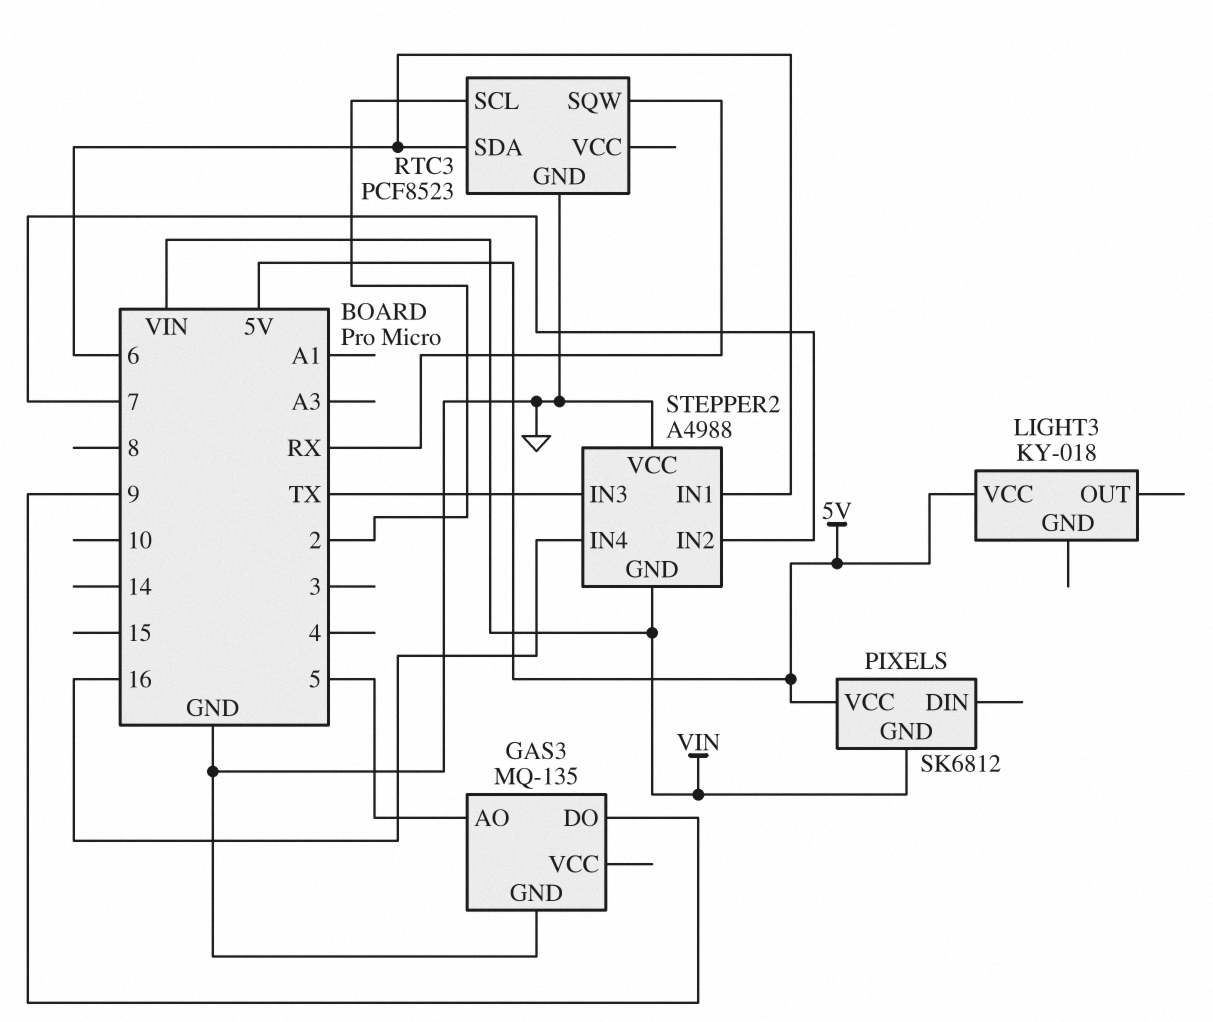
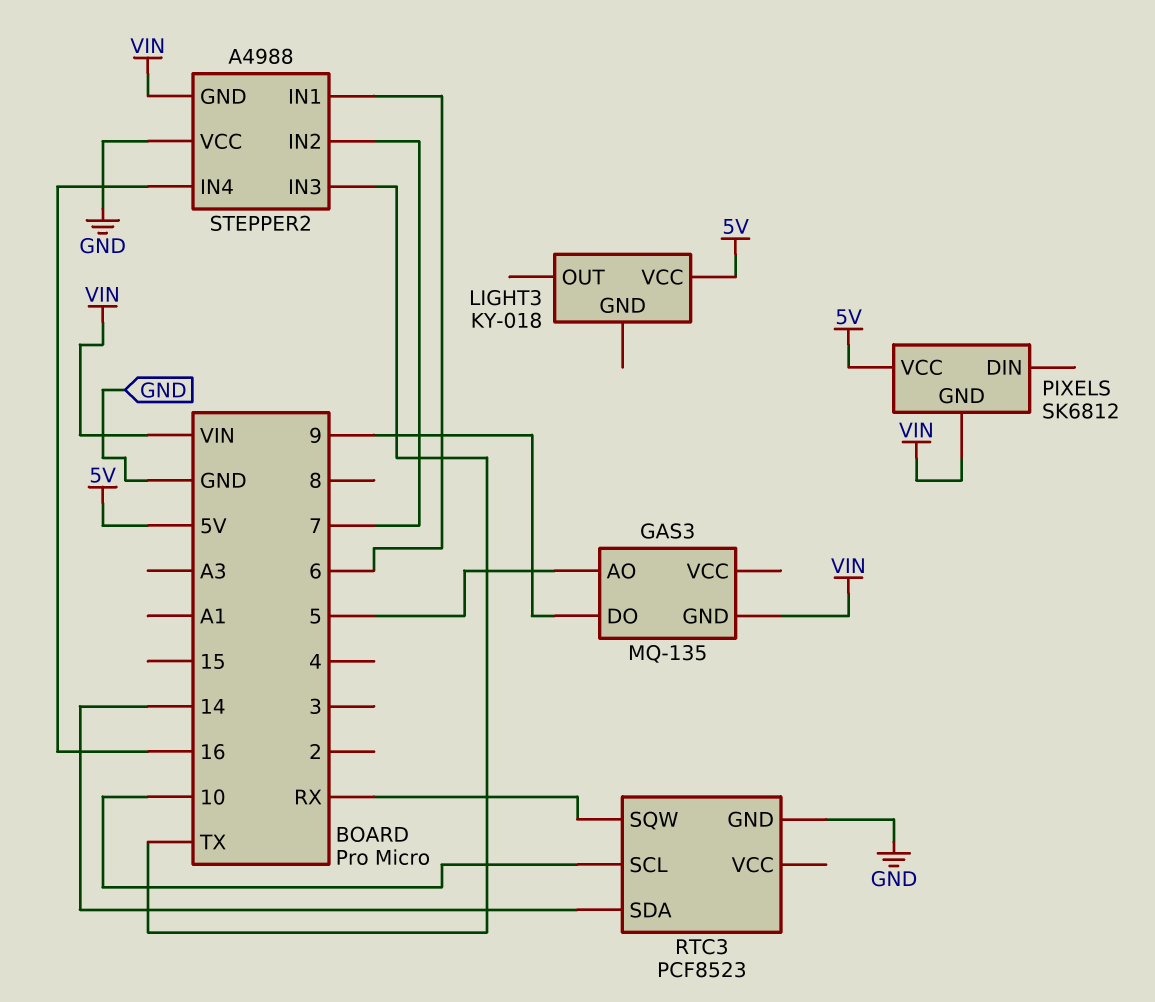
GAS3 pin GND: GND -> VIN
RTC3 pin SCL: 2 -> 10
RTC3 pin SDA: 6 -> 14

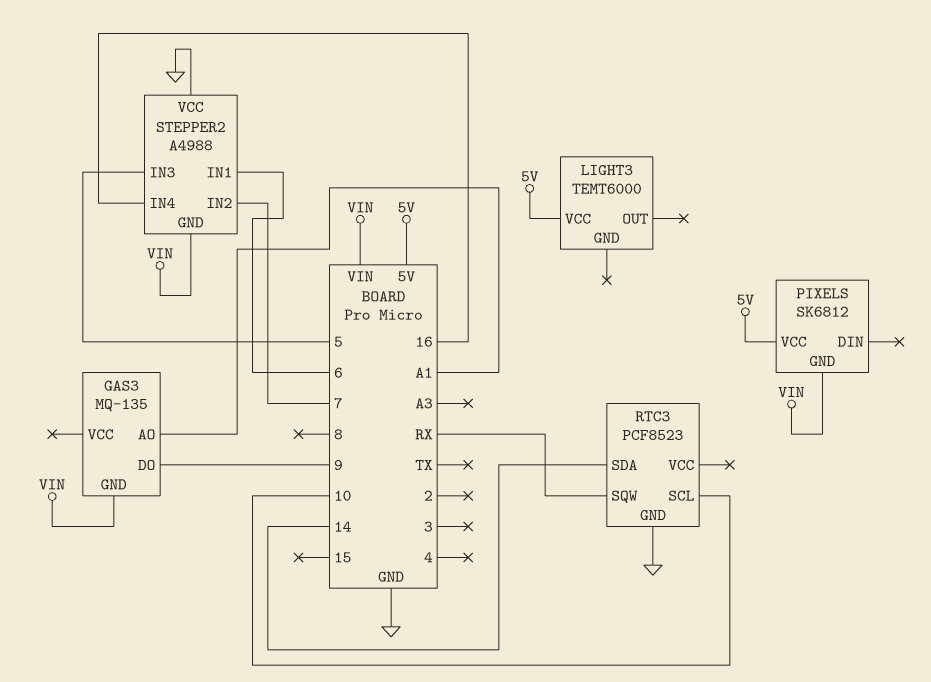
GAS3 pin AO: 5 -> A1
LIGHT3: KY-018 -> TEMT6000
STEPPER2 pin IN3: TX -> 5

